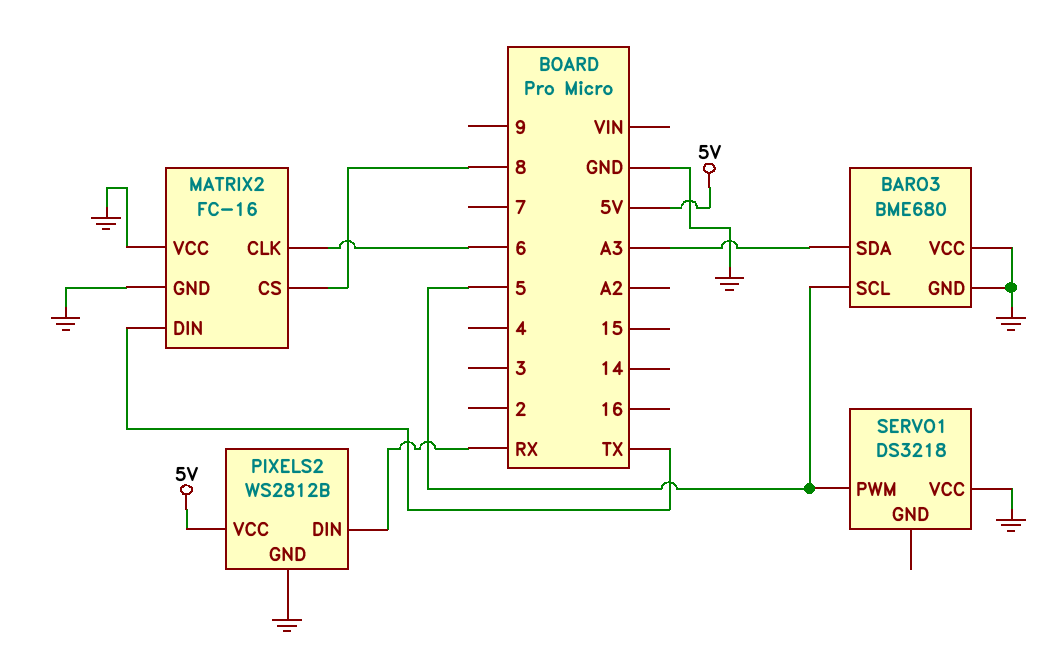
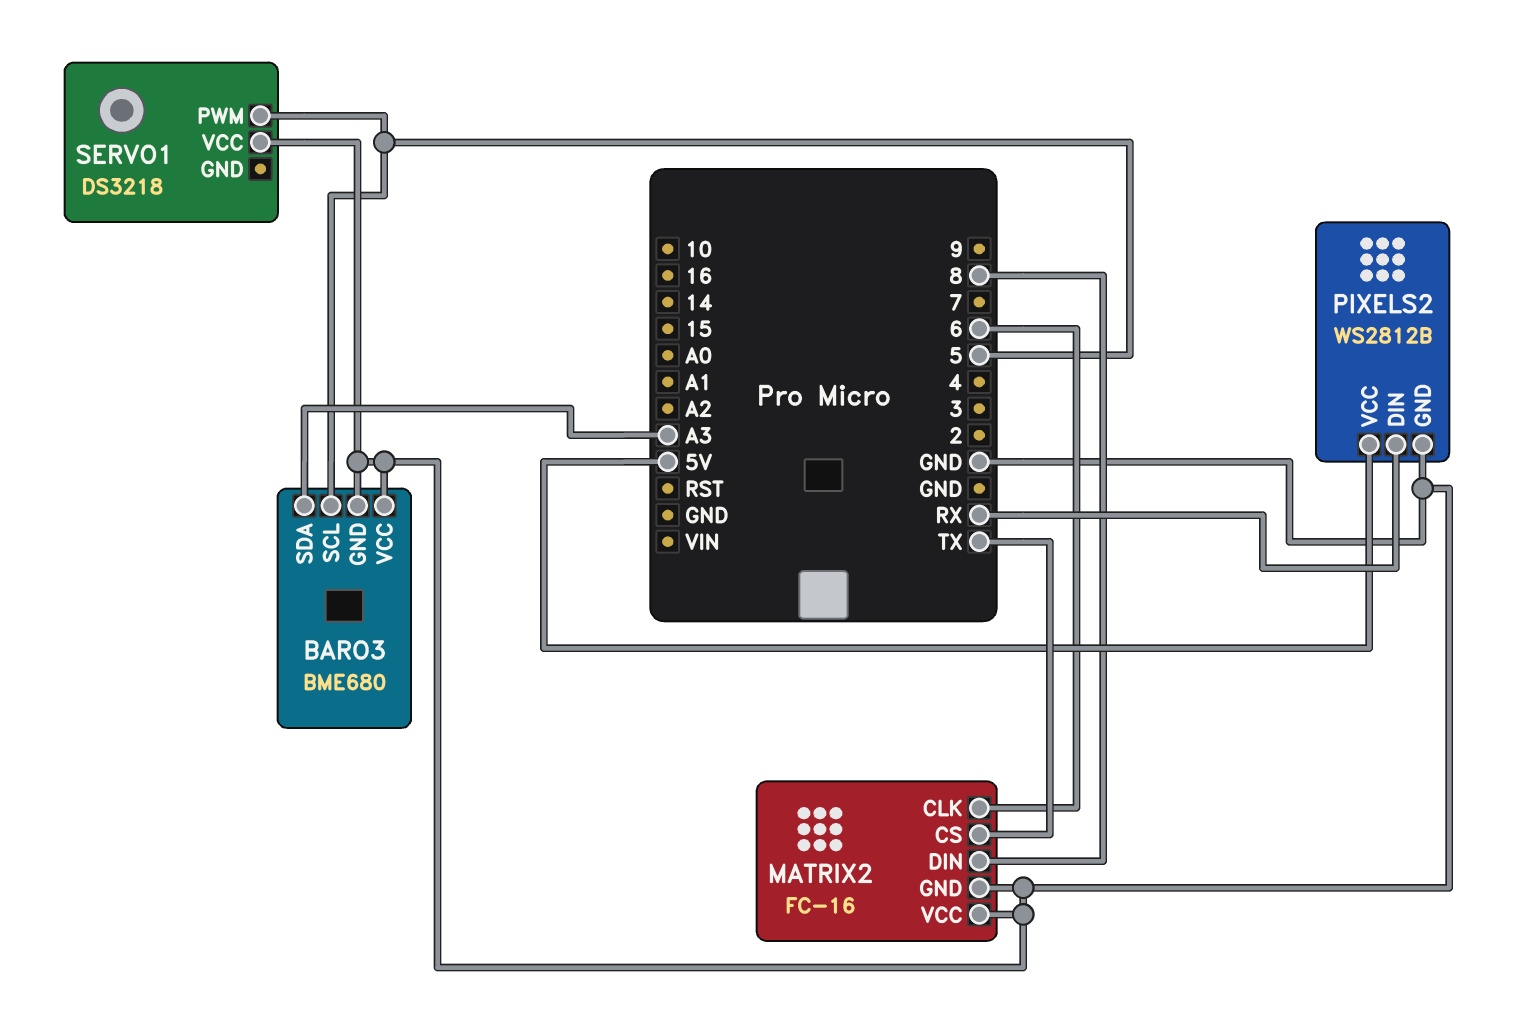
MATRIX2 pin CS: 8 -> TX
MATRIX2 pin DIN: TX -> 8

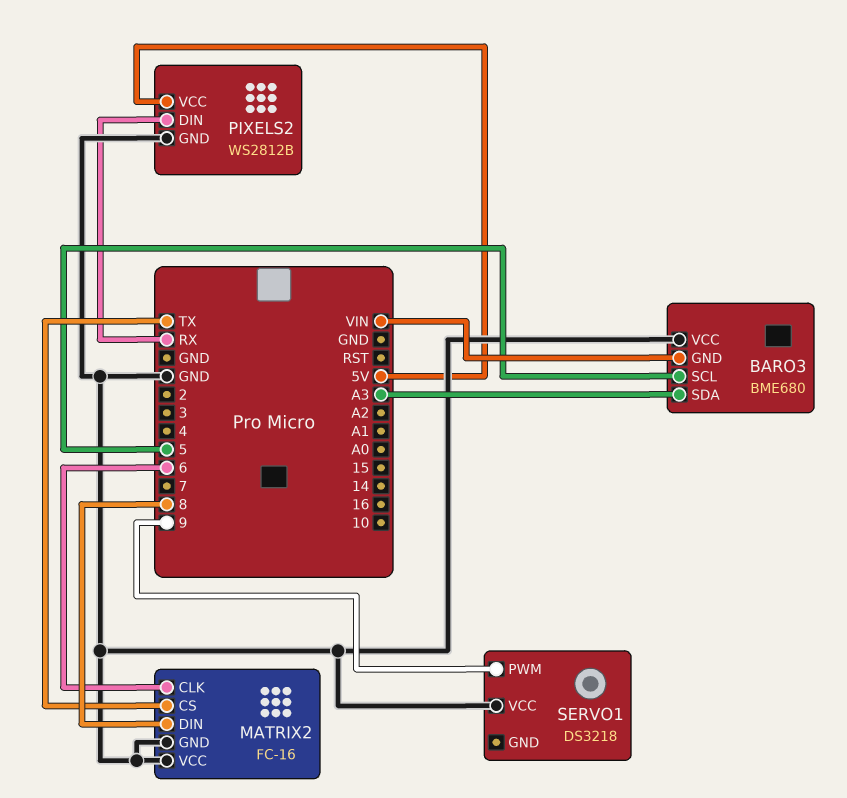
BARO3 pin GND: GND -> VIN
SERVO1 pin PWM: 5 -> 9

